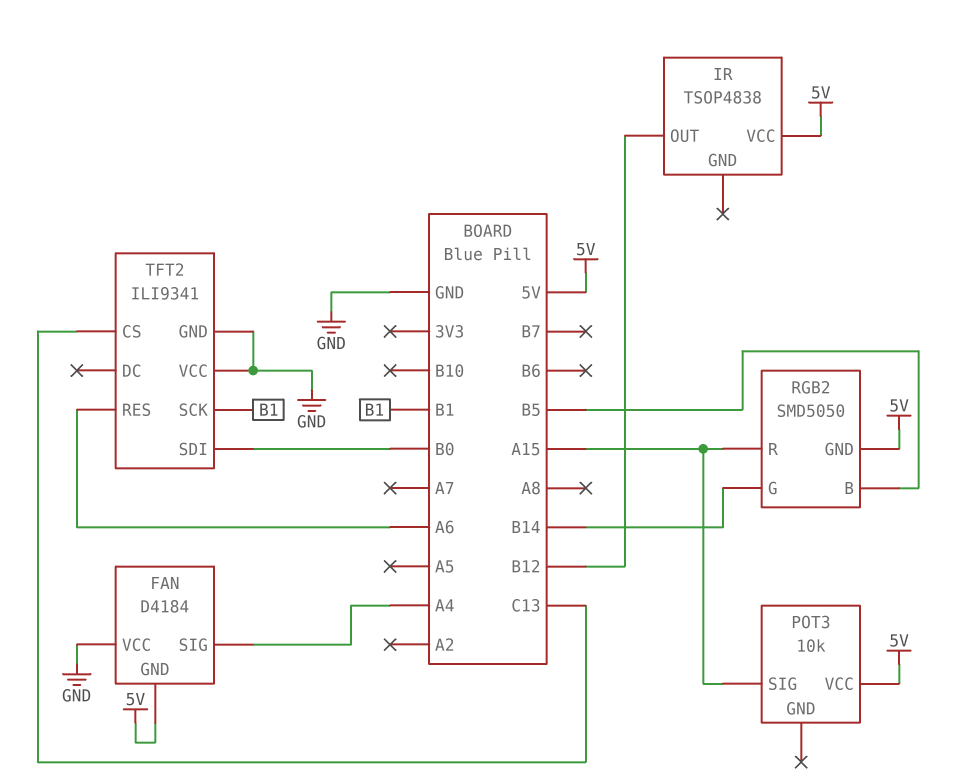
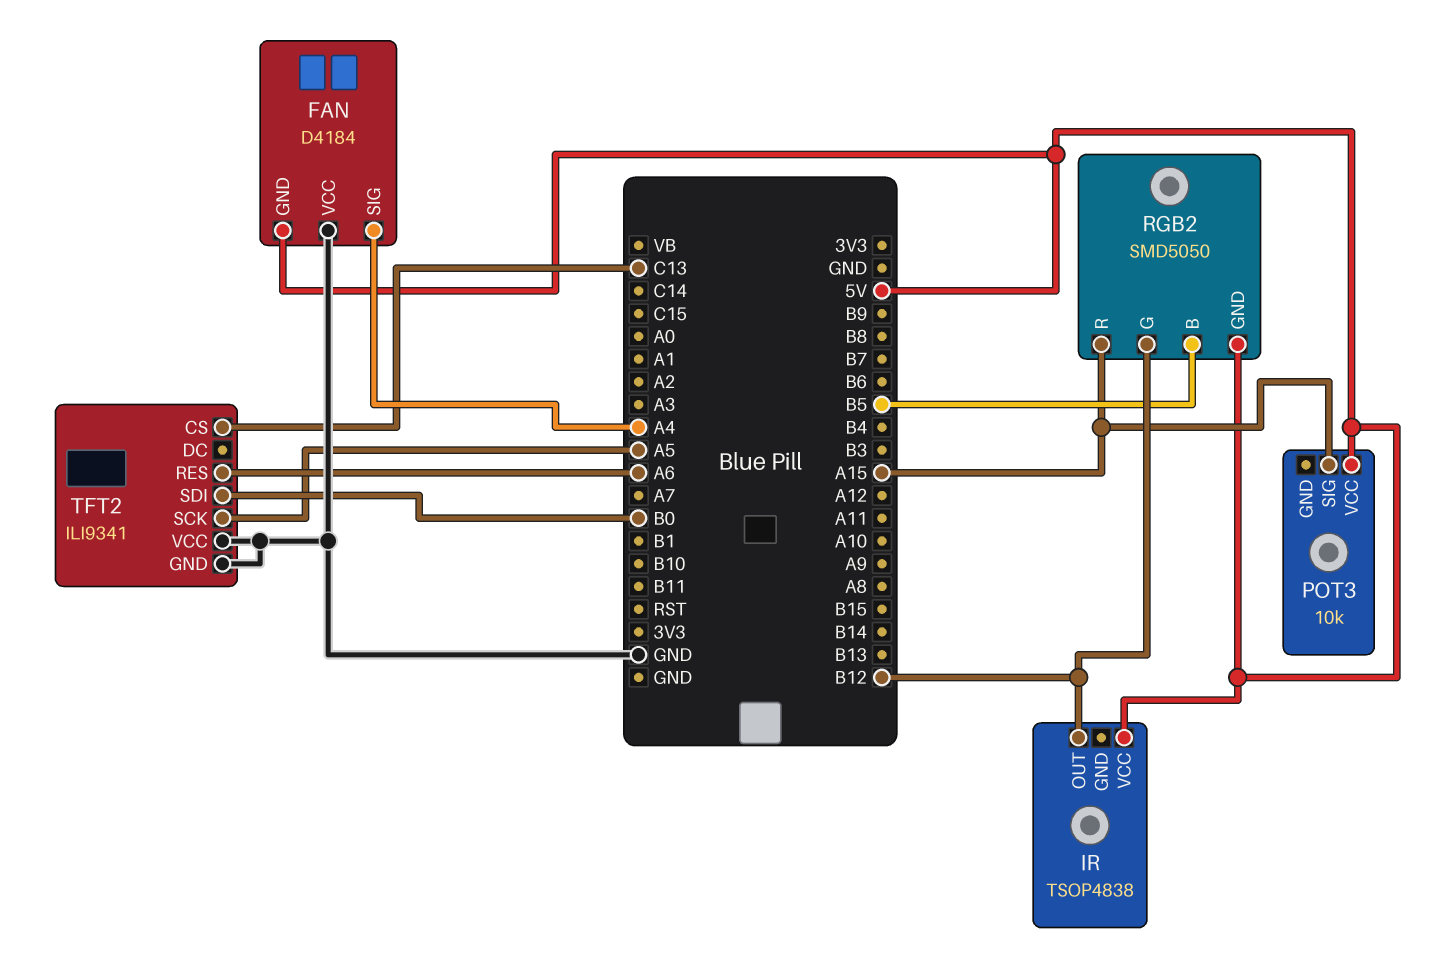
RGB2 pin G: B14 -> B12
TFT2 pin SCK: B1 -> A5

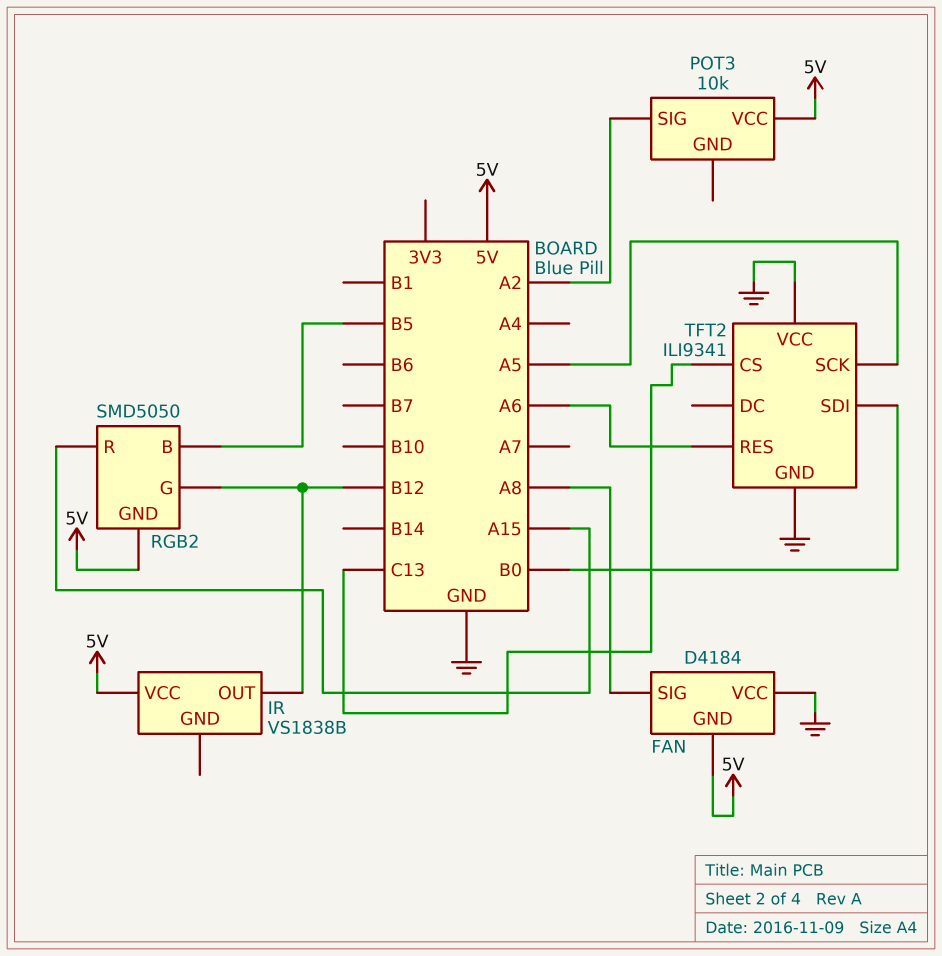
FAN pin SIG: A4 -> A8
IR: TSOP4838 -> VS1838B
POT3 pin SIG: A15 -> A2

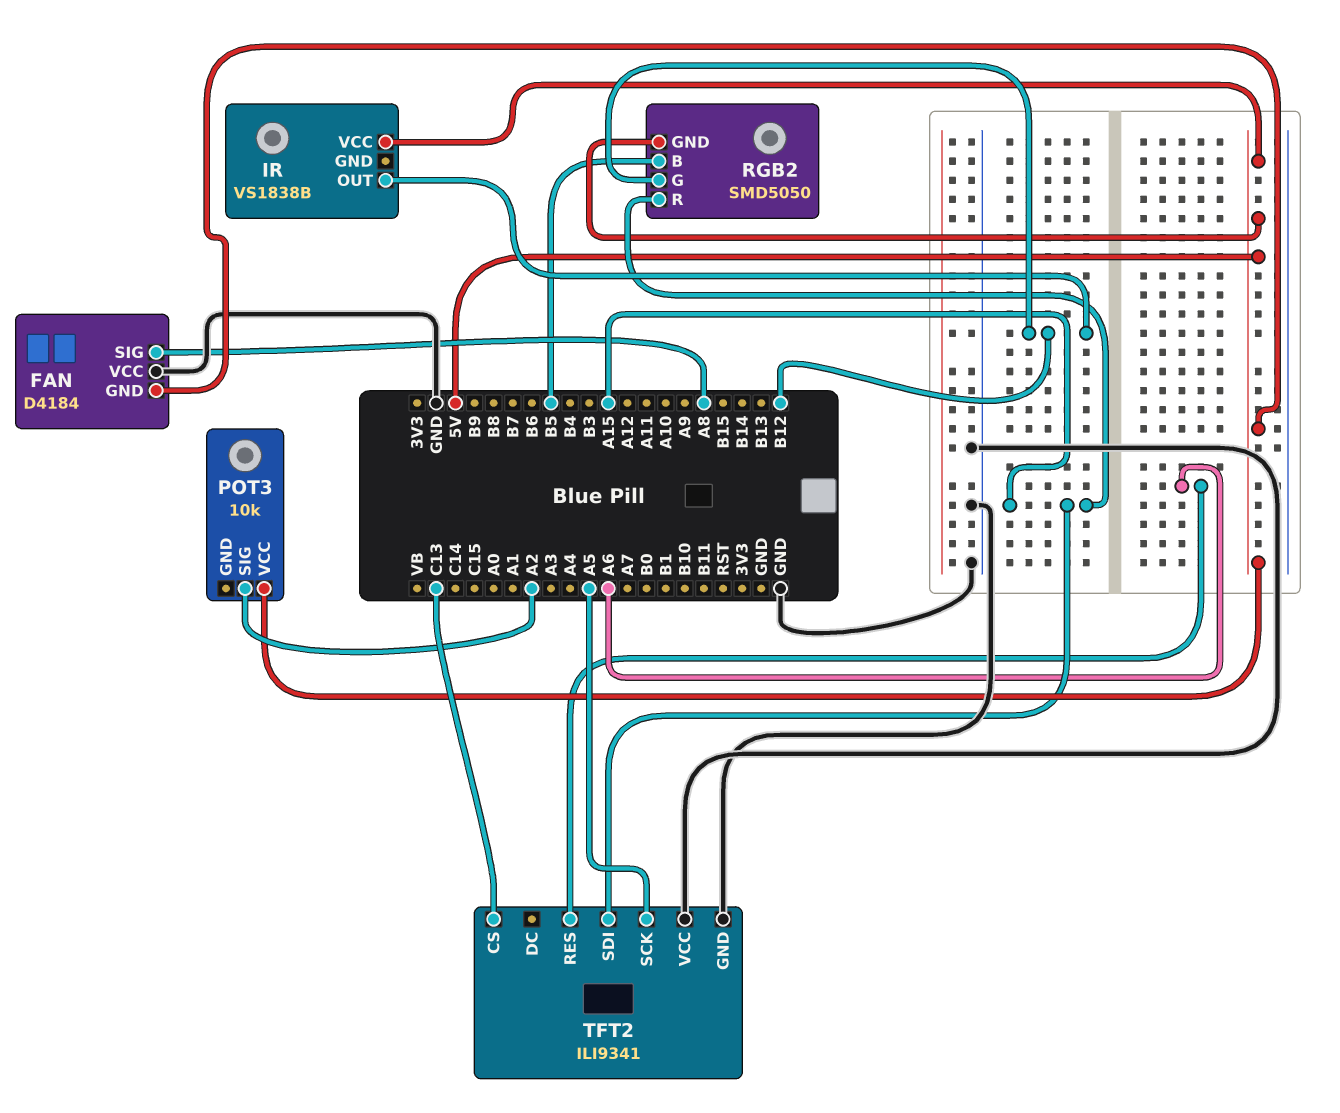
TFT2 pin SDI: B0 -> A15

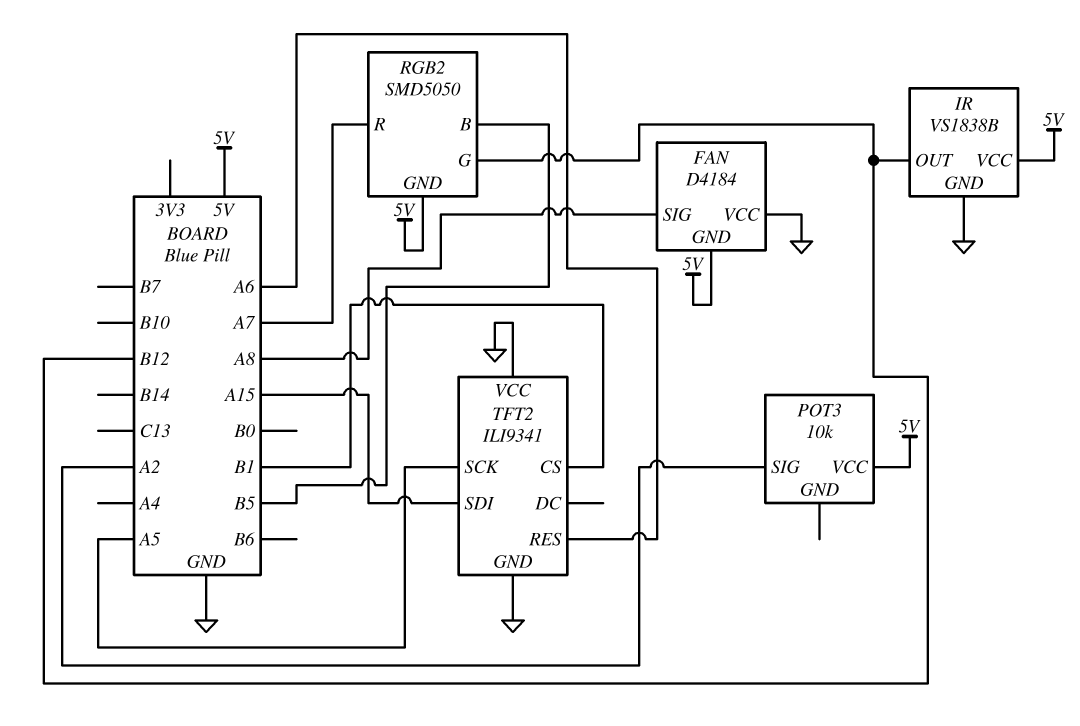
IR pin GND: none -> GND
RGB2 pin R: A15 -> A7
TFT2 pin CS: C13 -> B1

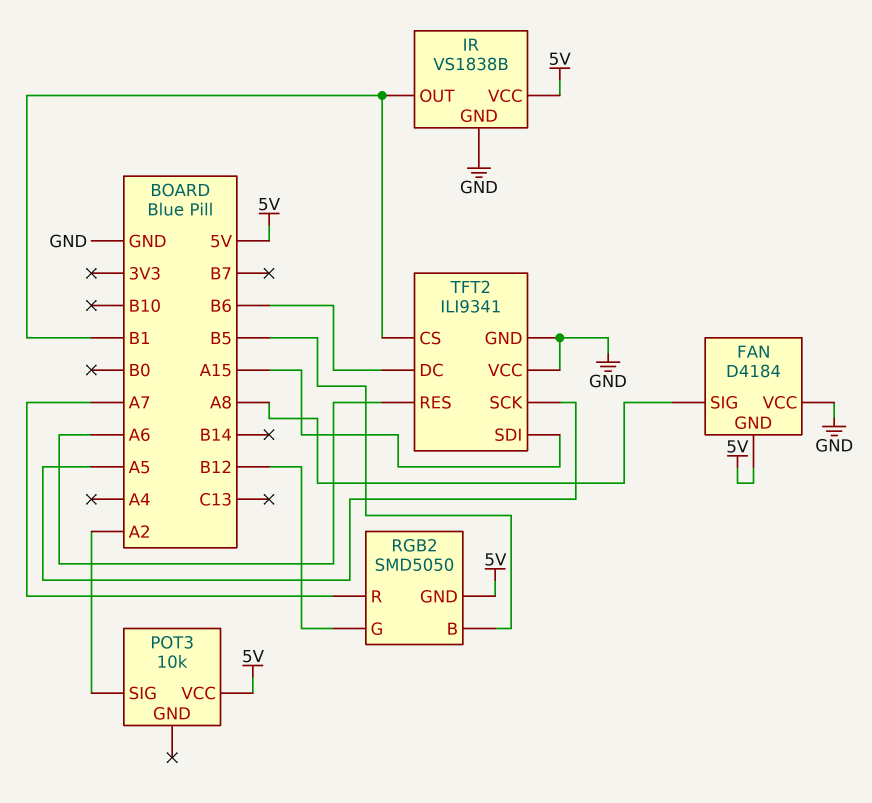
IR pin OUT: B12 -> B1
TFT2 pin DC: none -> B6

